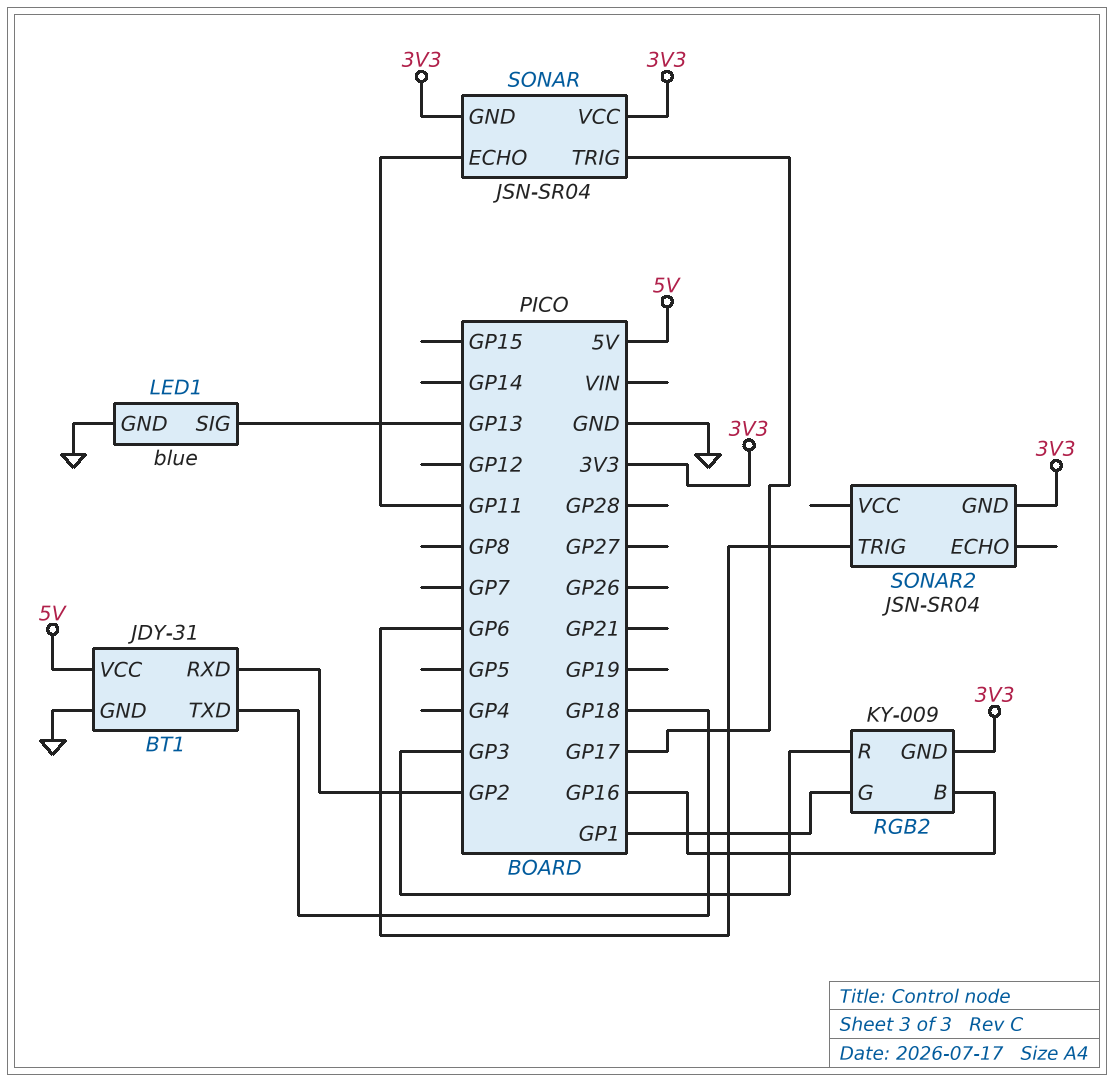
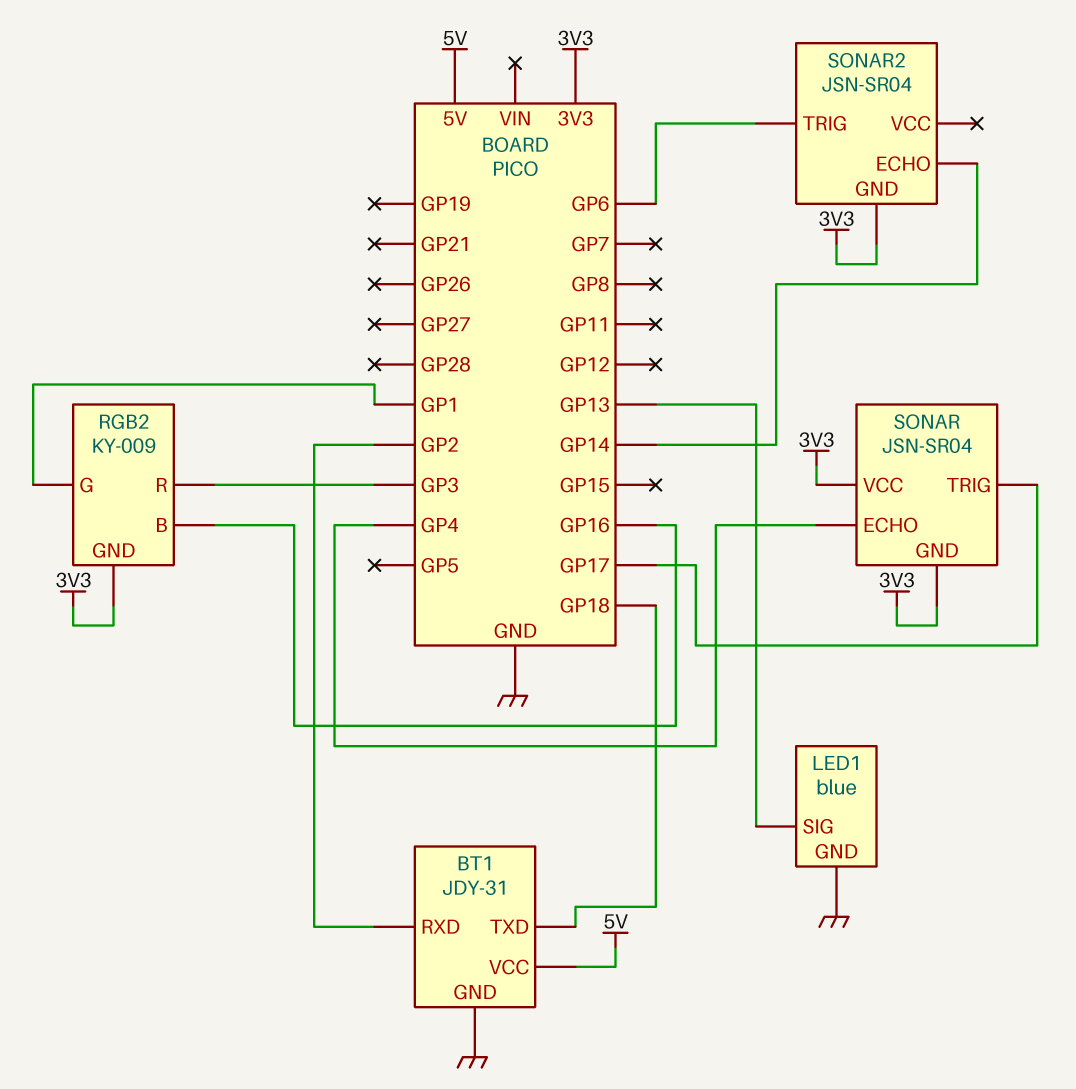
SONAR pin ECHO: GP11 -> GP4
SONAR2 pin ECHO: none -> GP14

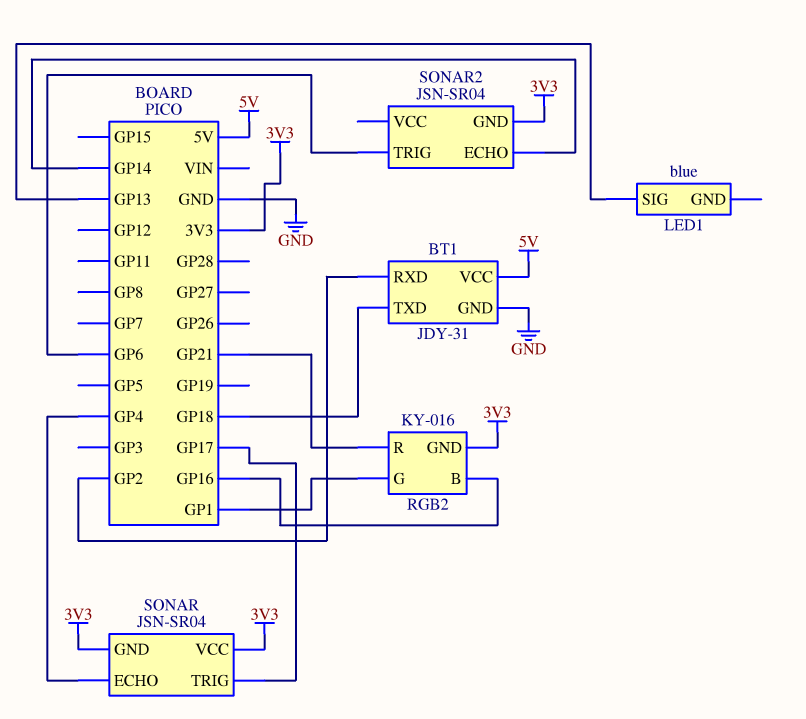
LED1 pin GND: GND -> none
RGB2: KY-009 -> KY-016
RGB2 pin R: GP3 -> GP21

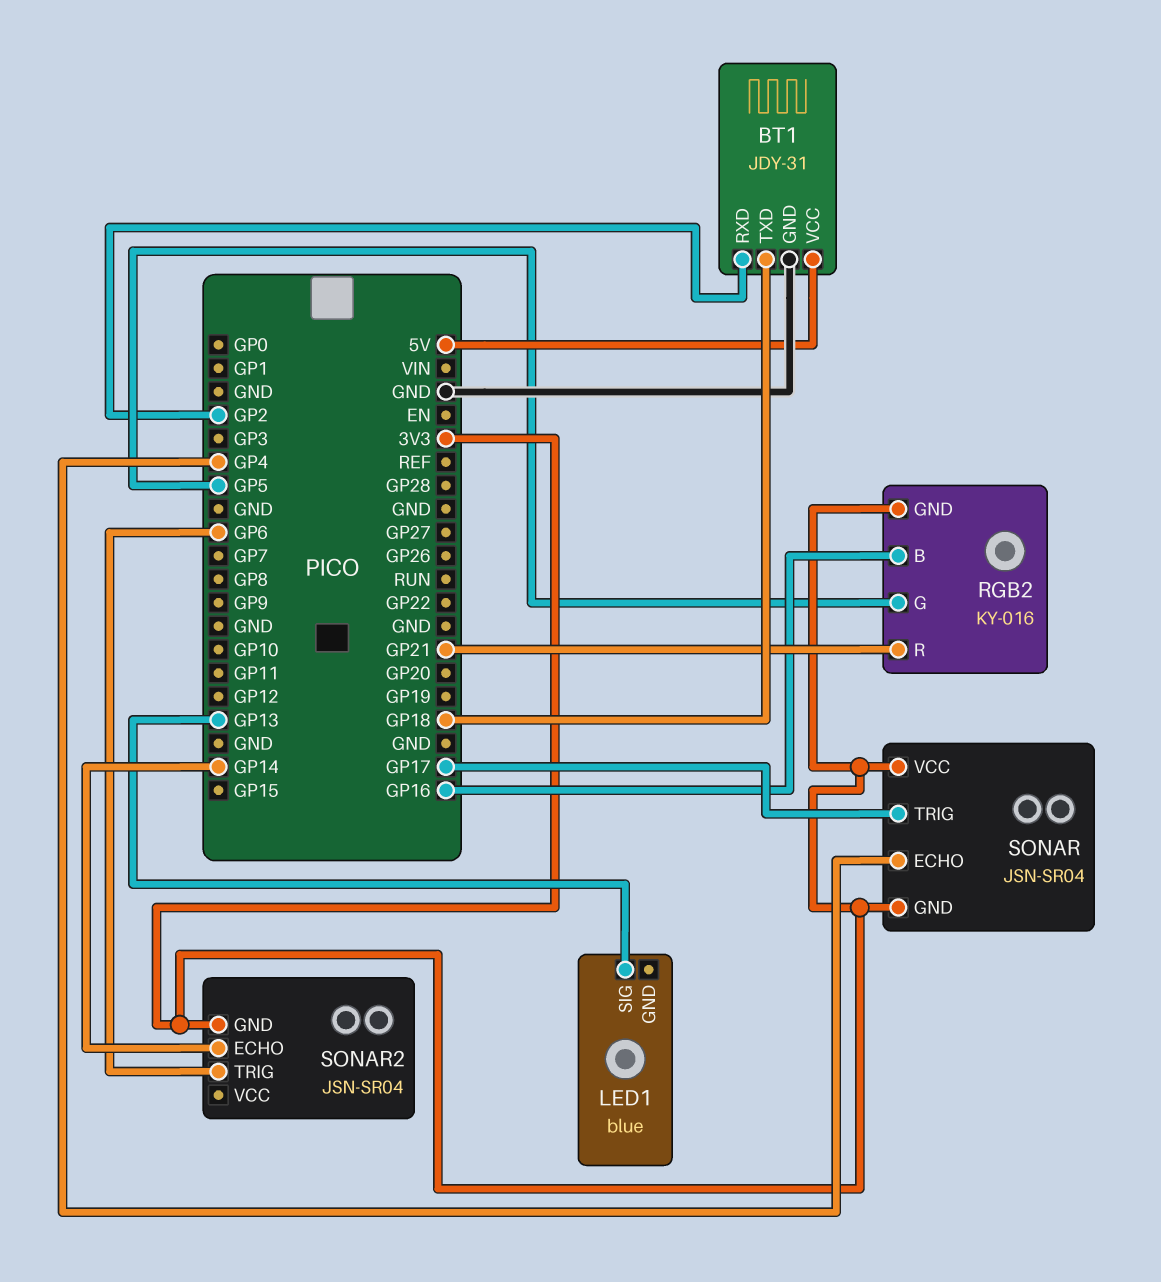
RGB2 pin G: GP1 -> GP5

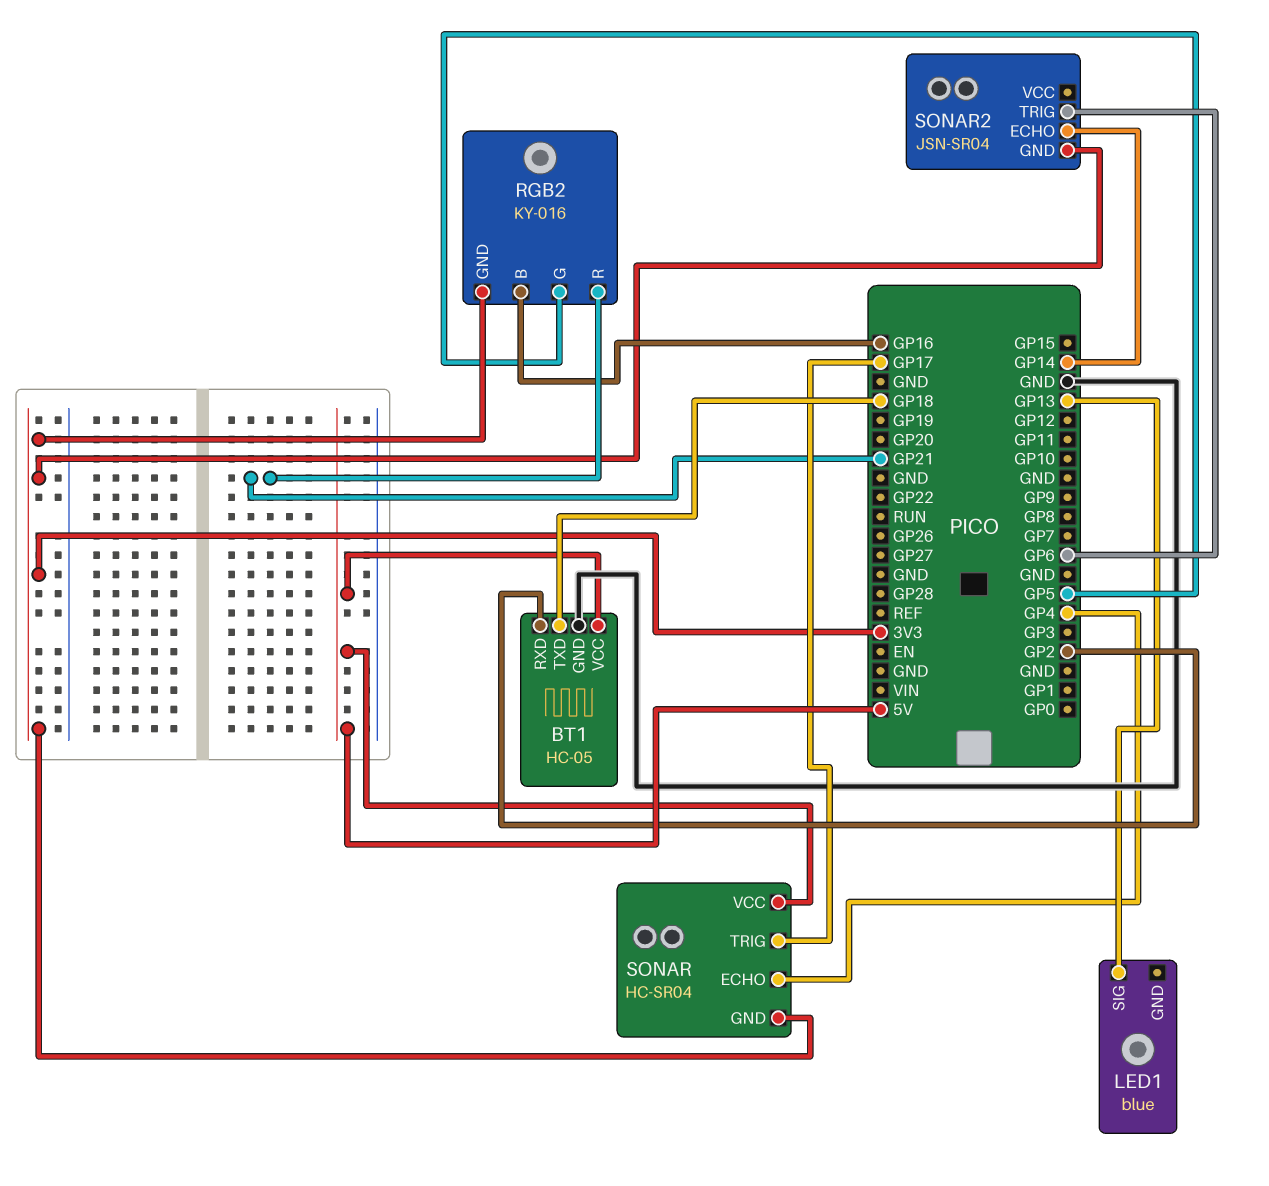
BT1: JDY-31 -> HC-05
SONAR: JSN-SR04 -> HC-SR04
SONAR pin VCC: 3V3 -> 5V

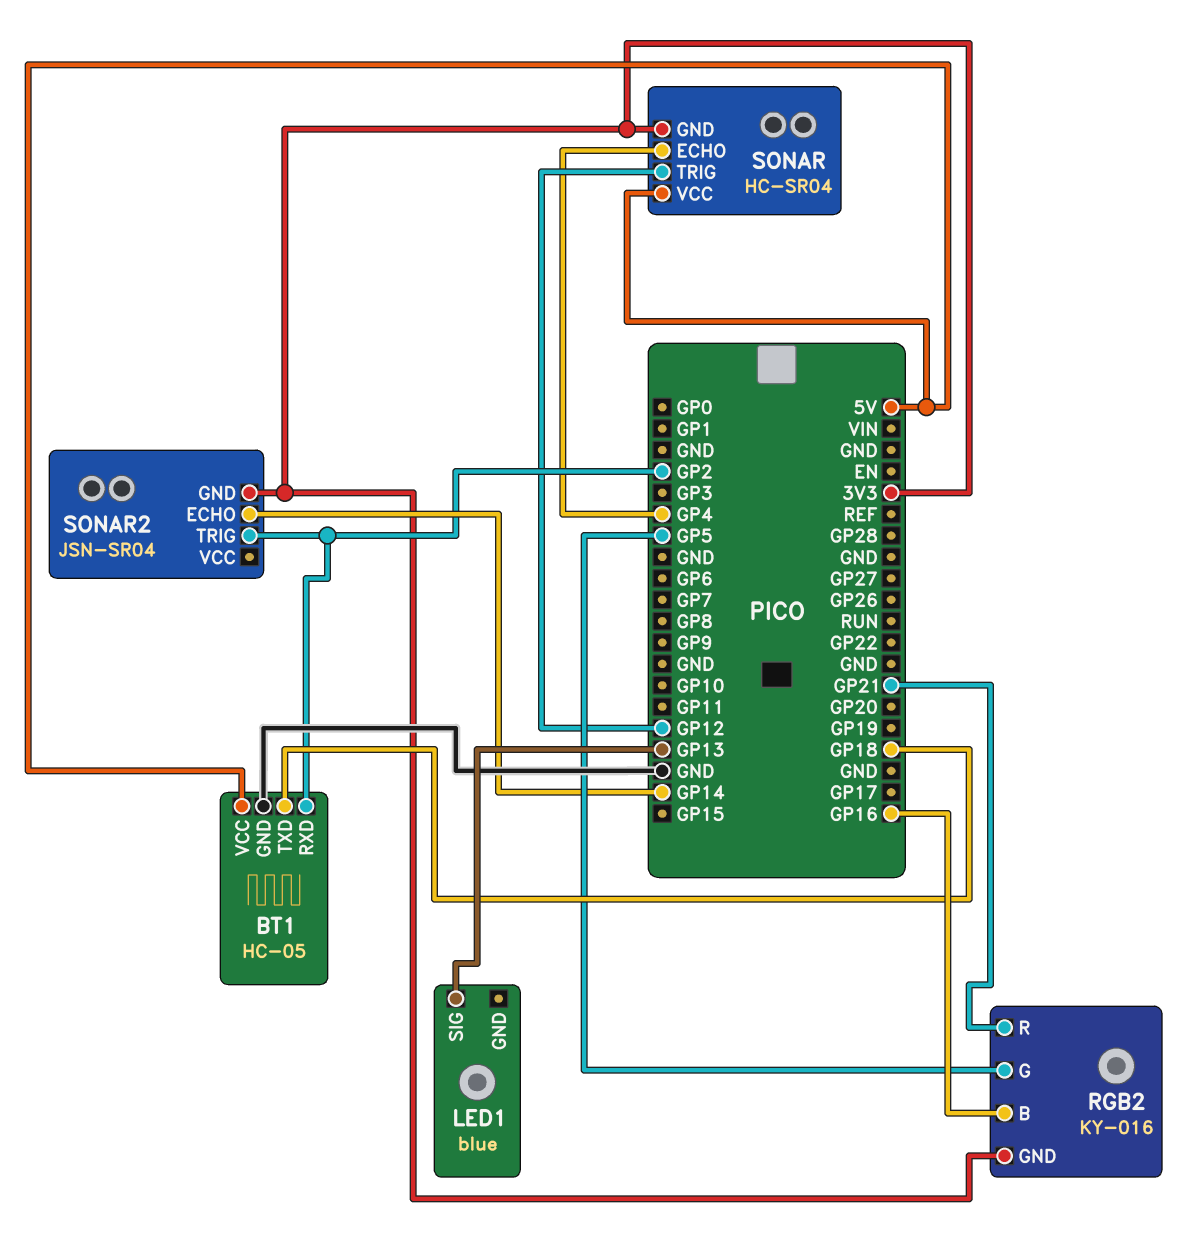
SONAR pin TRIG: GP17 -> GP12
SONAR2 pin TRIG: GP6 -> GP2

